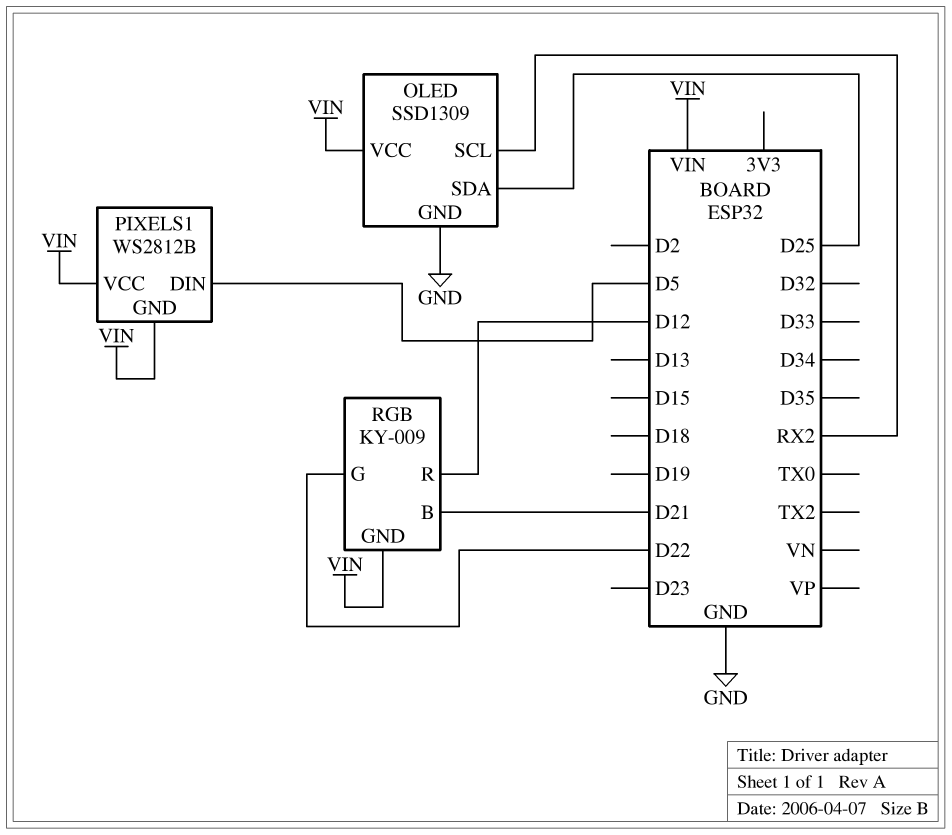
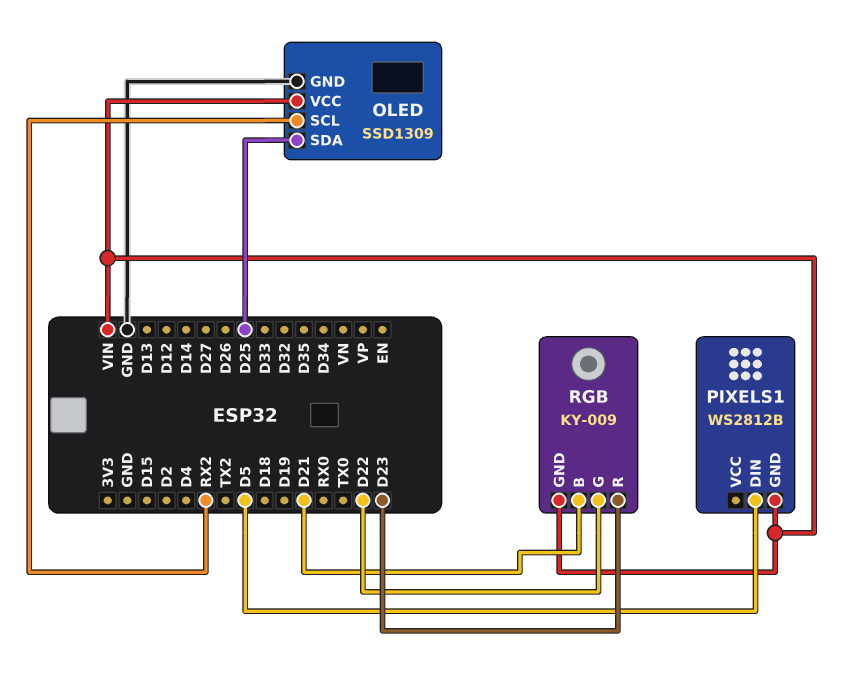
PIXELS1 pin VCC: VIN -> none
RGB pin R: D12 -> D23

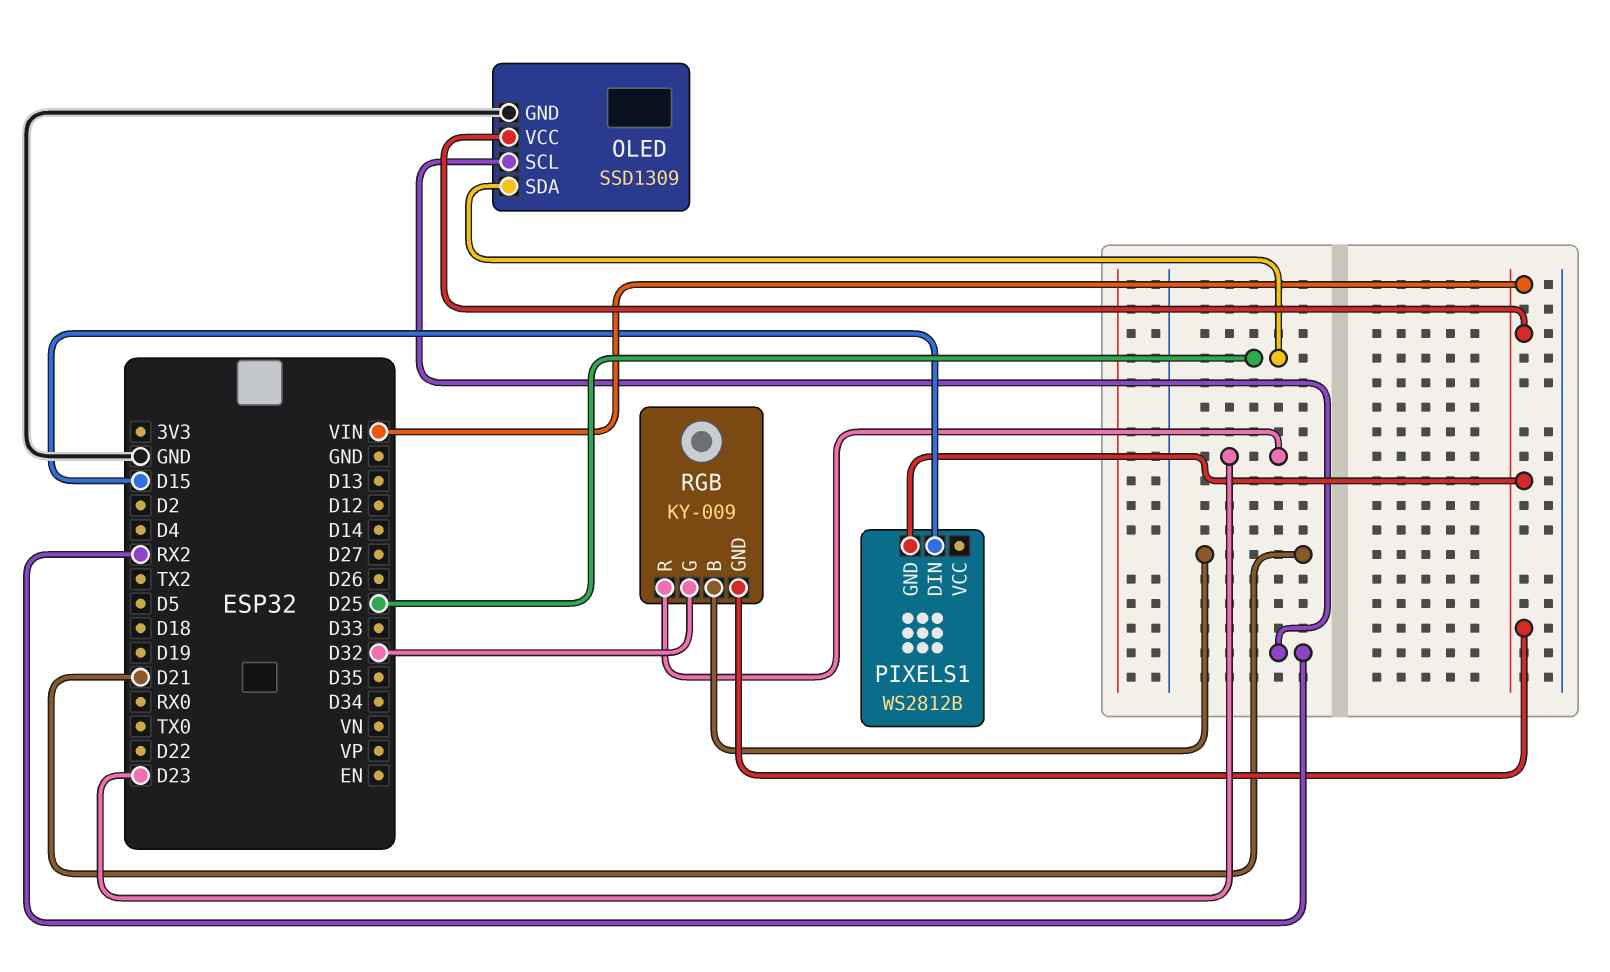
PIXELS1 pin DIN: D5 -> D15
RGB pin G: D22 -> D32

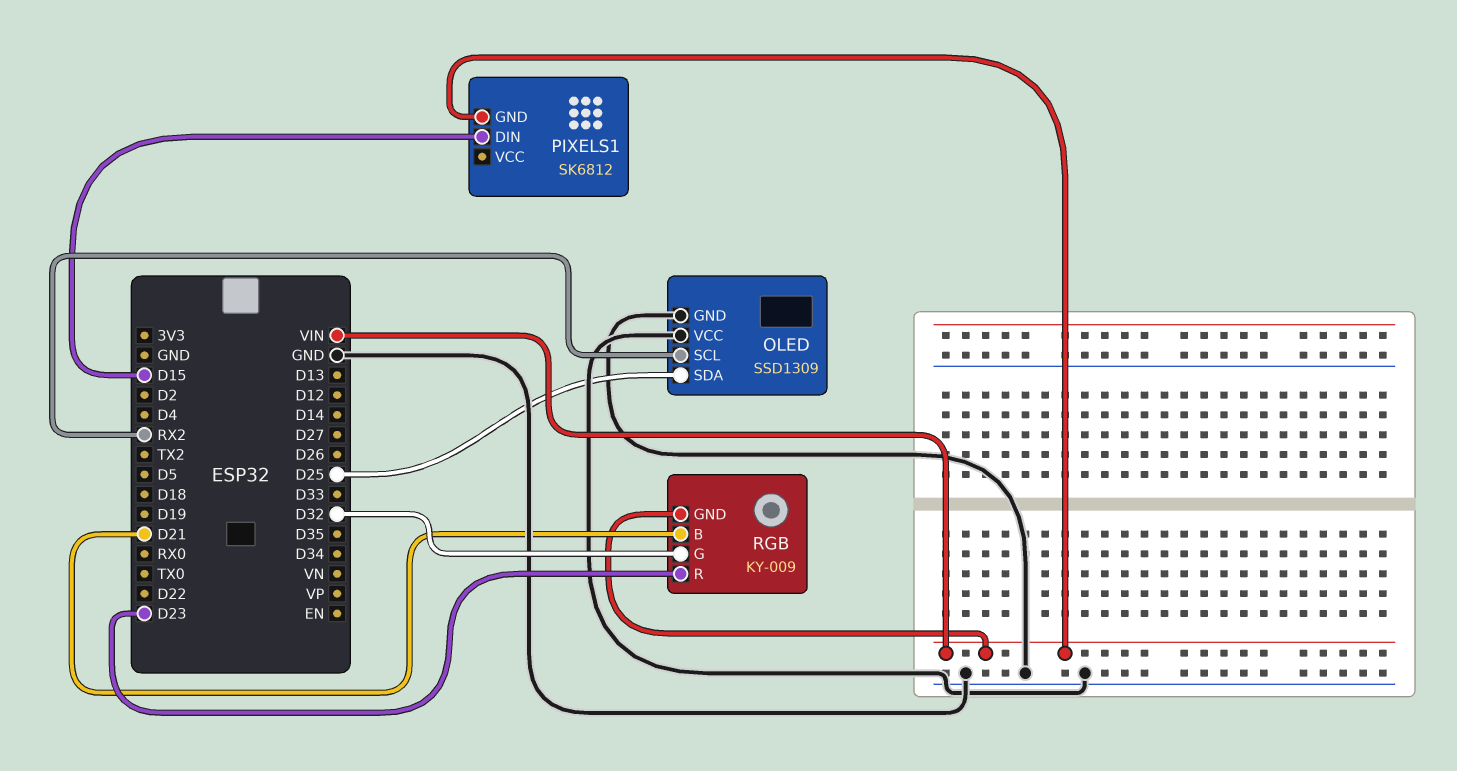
OLED pin VCC: VIN -> GND
PIXELS1: WS2812B -> SK6812

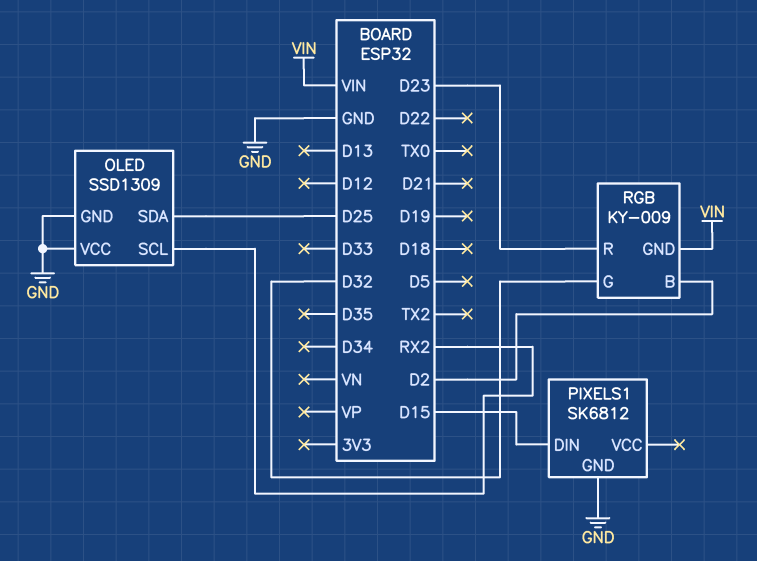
PIXELS1 pin GND: VIN -> GND
RGB pin B: D21 -> D2

